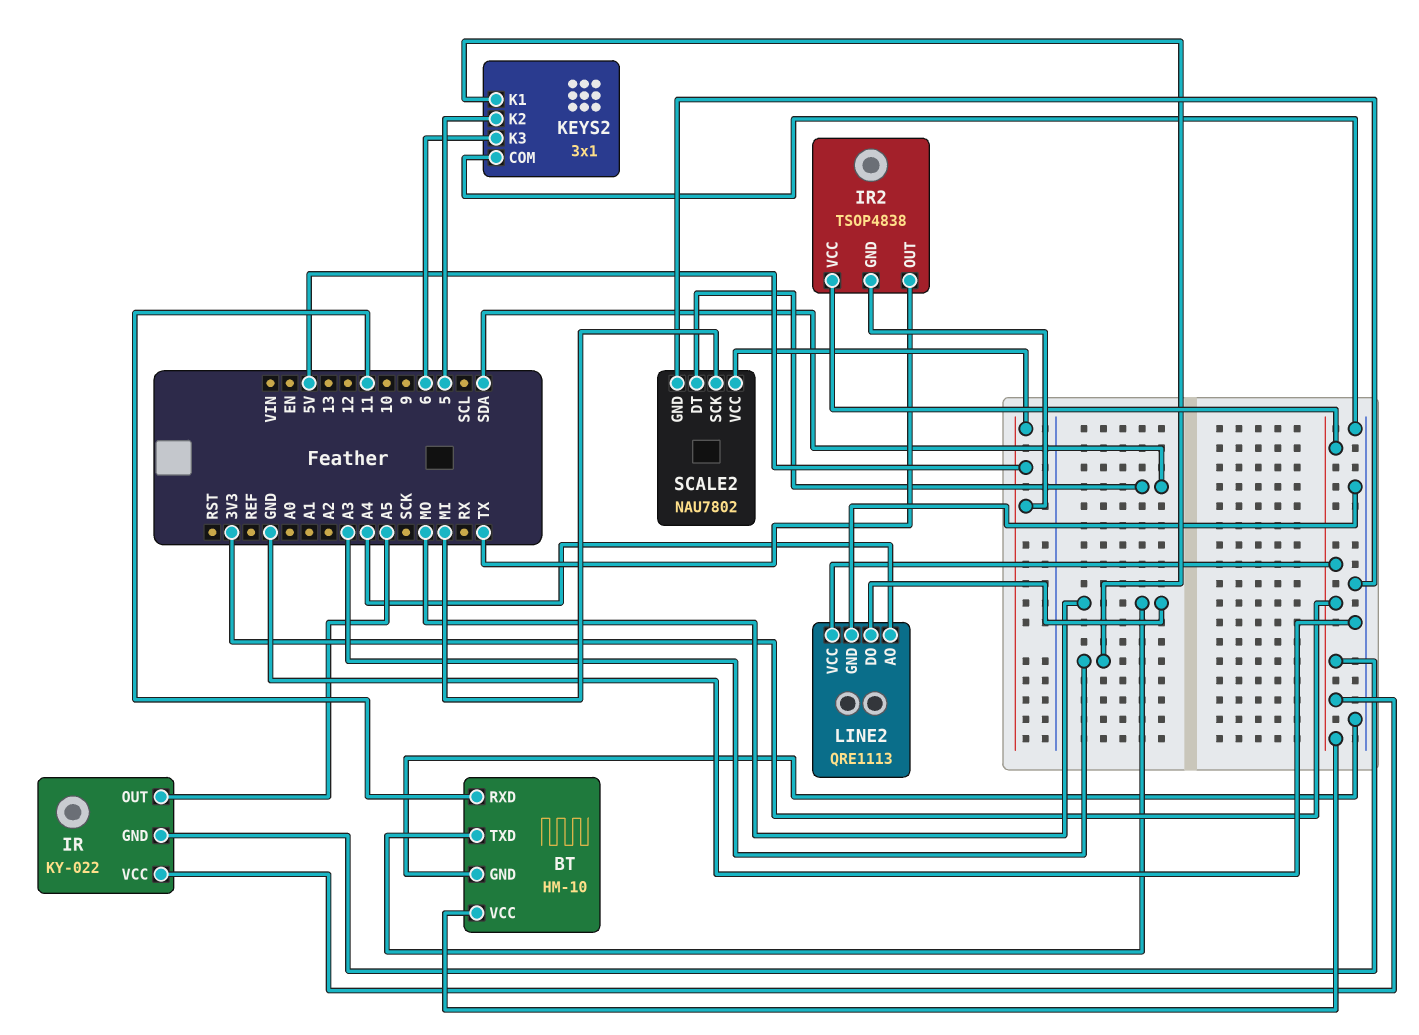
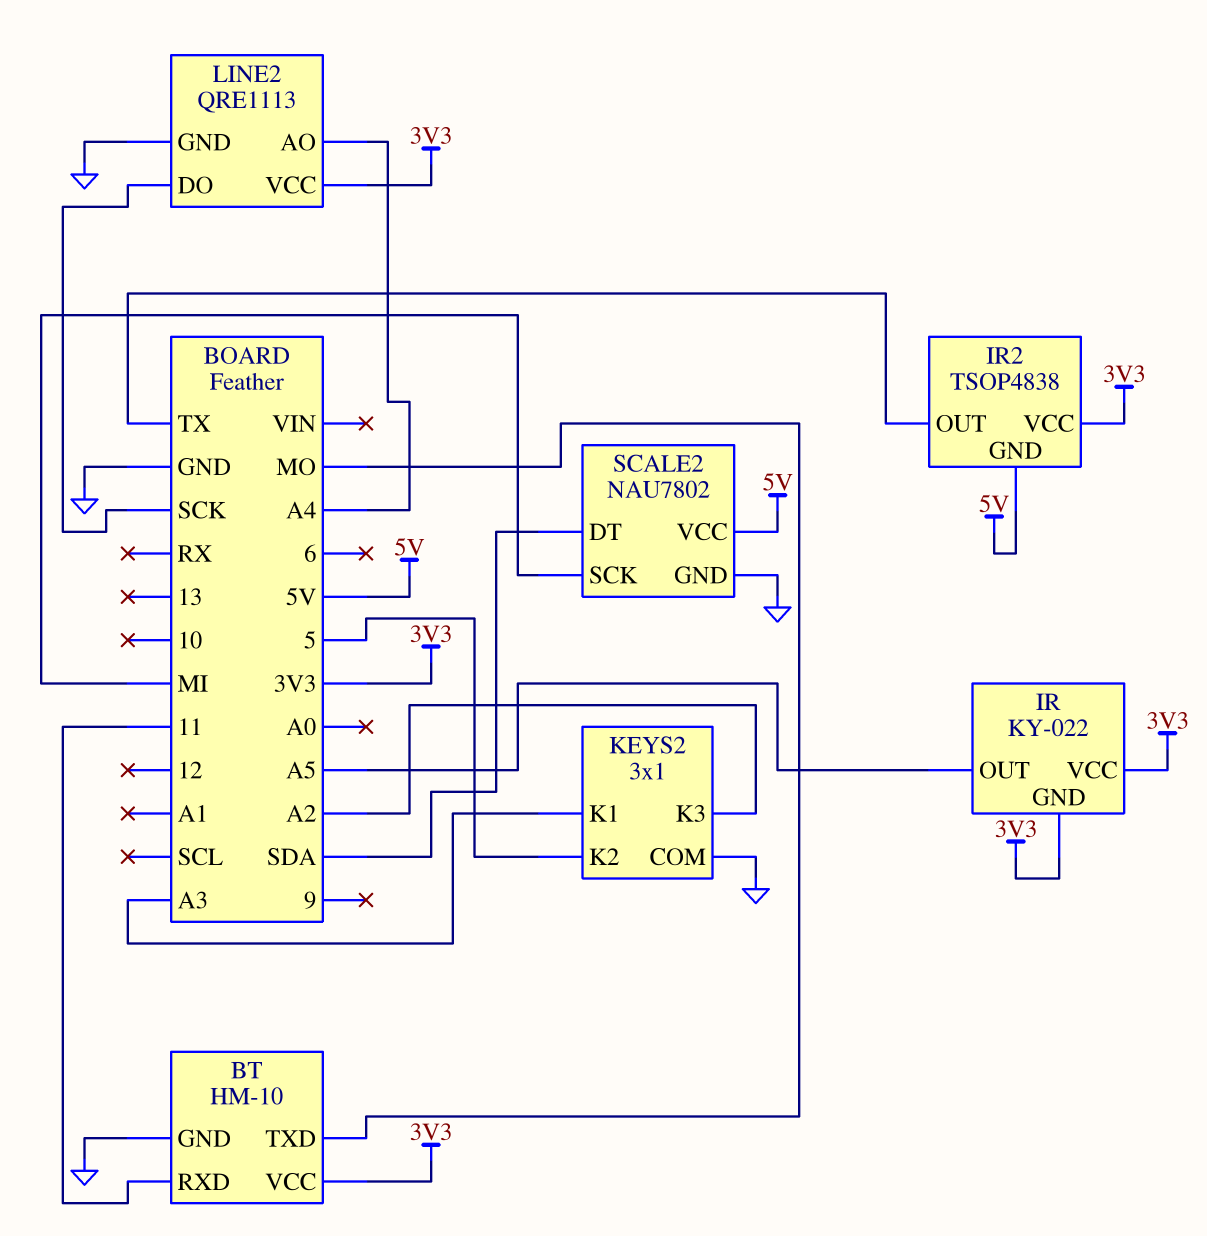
KEYS2 pin K3: 6 -> A2
LINE2 pin DO: MO -> SCK

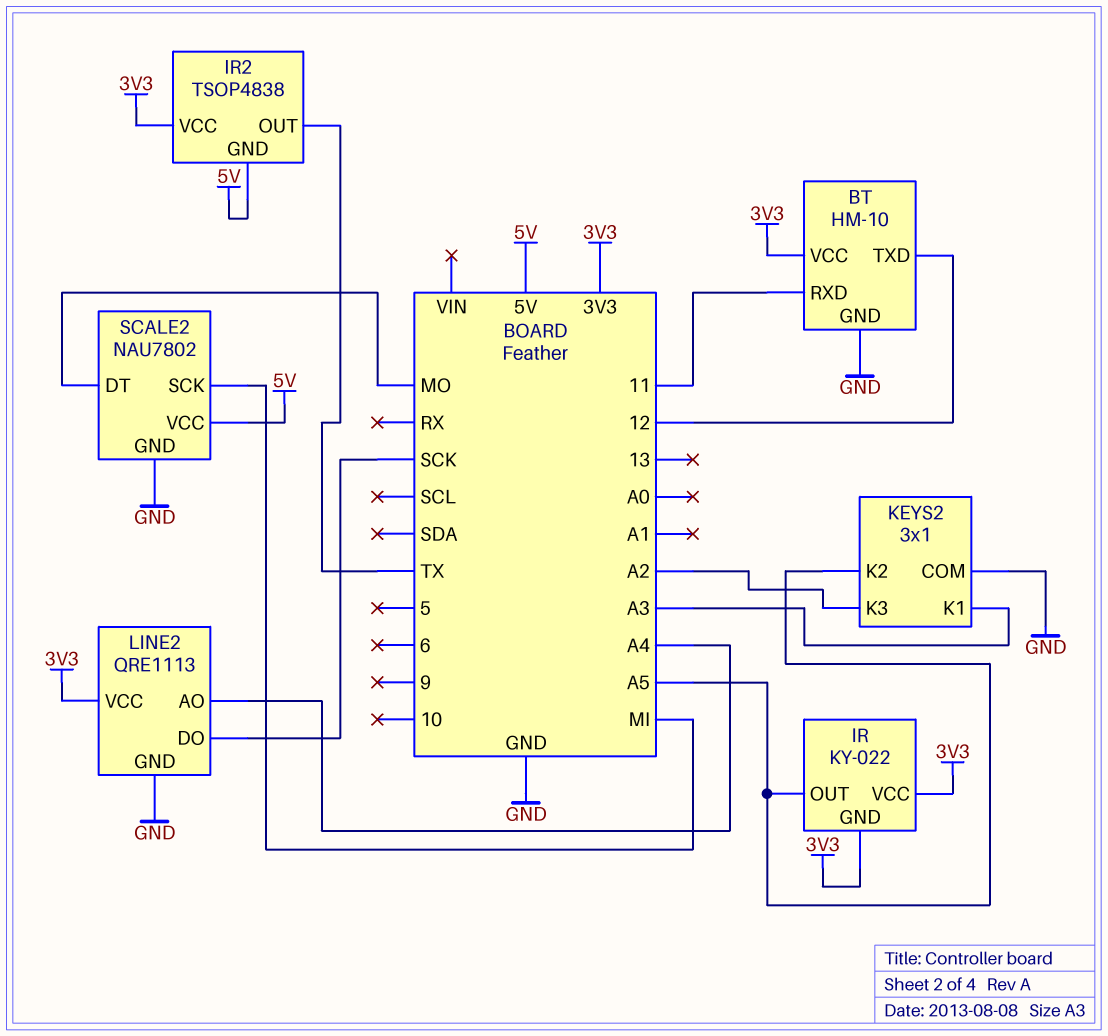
BT pin TXD: MO -> 12
KEYS2 pin K2: 5 -> A5
SCALE2 pin DT: SDA -> MO

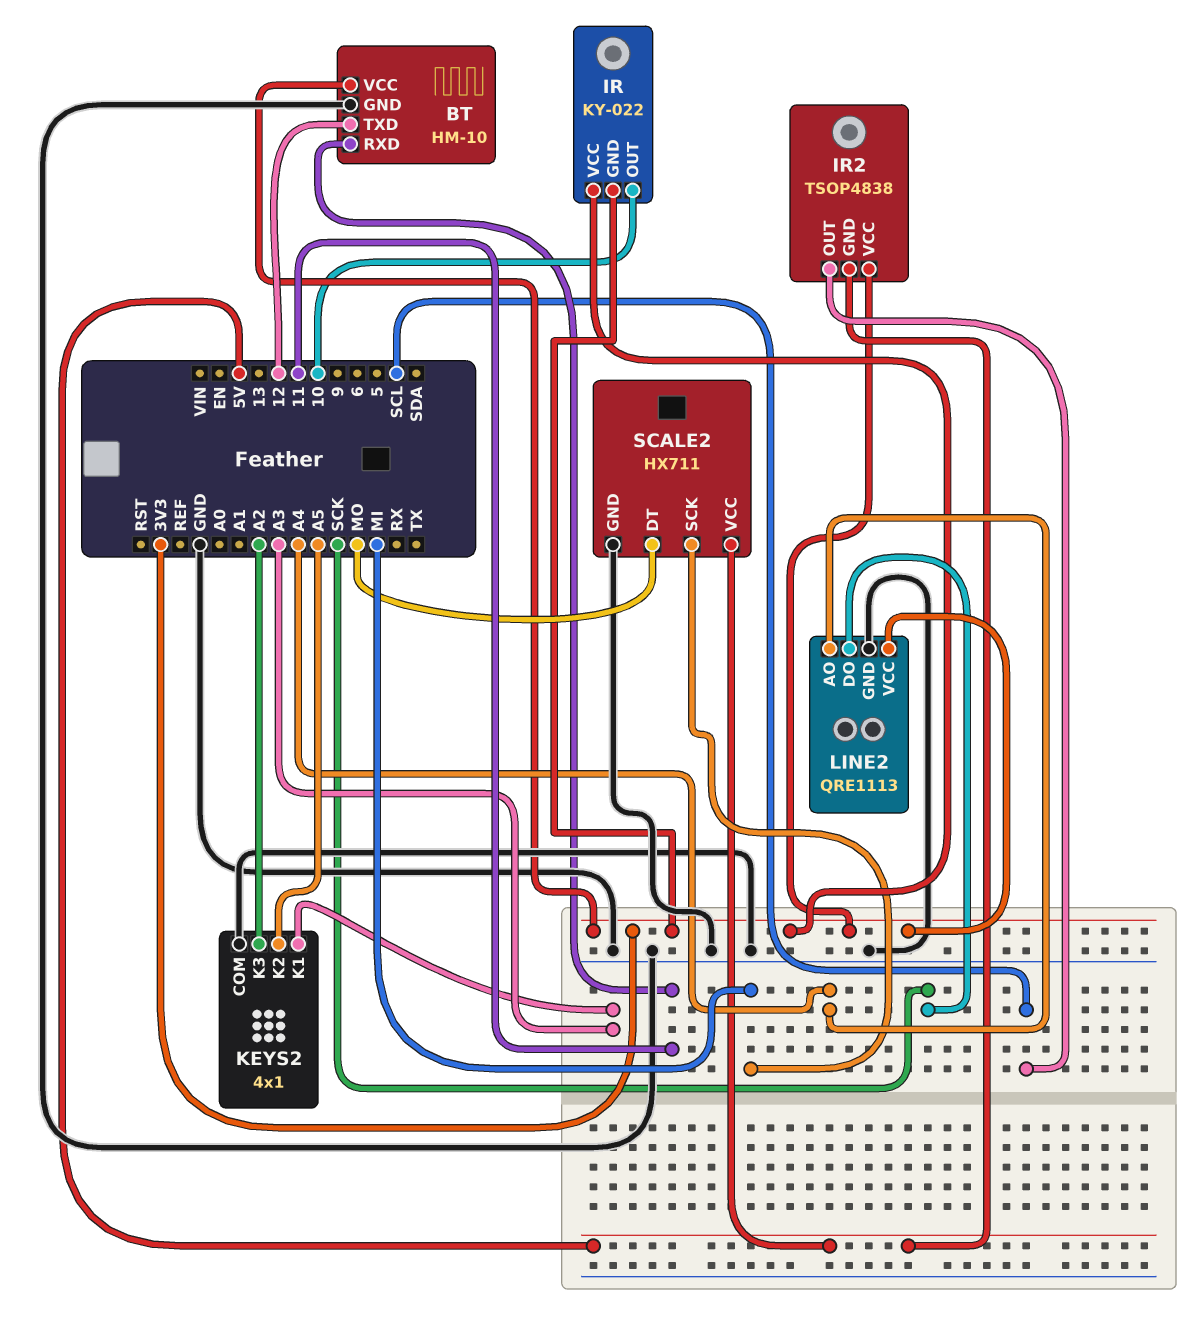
IR pin OUT: A5 -> 10
IR2 pin OUT: TX -> SCL
KEYS2: 3x1 -> 4x1
SCALE2: NAU7802 -> HX711

